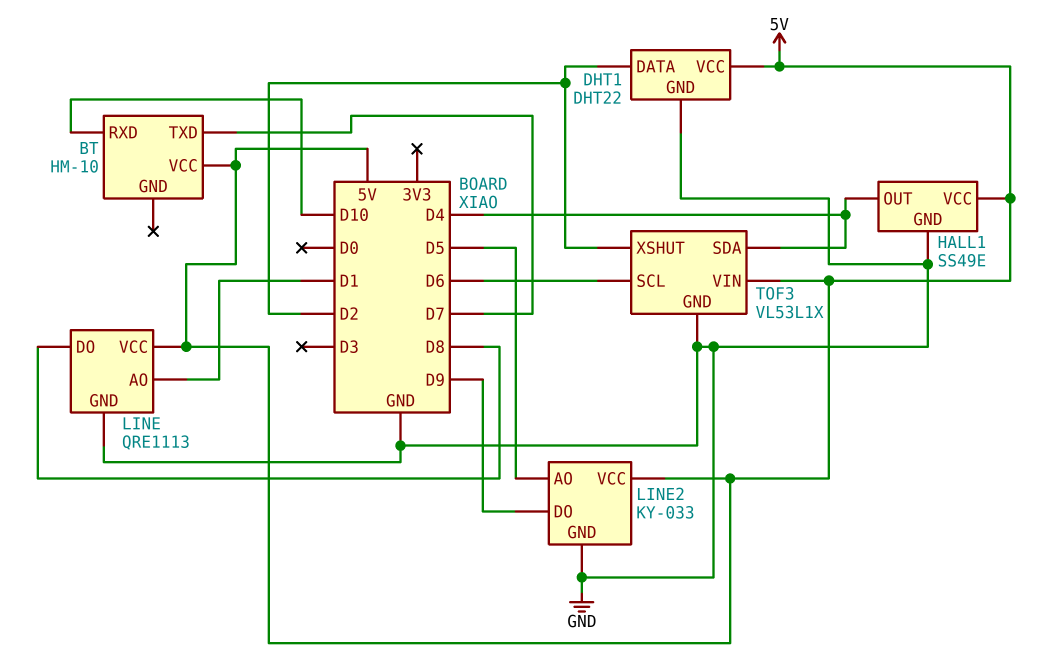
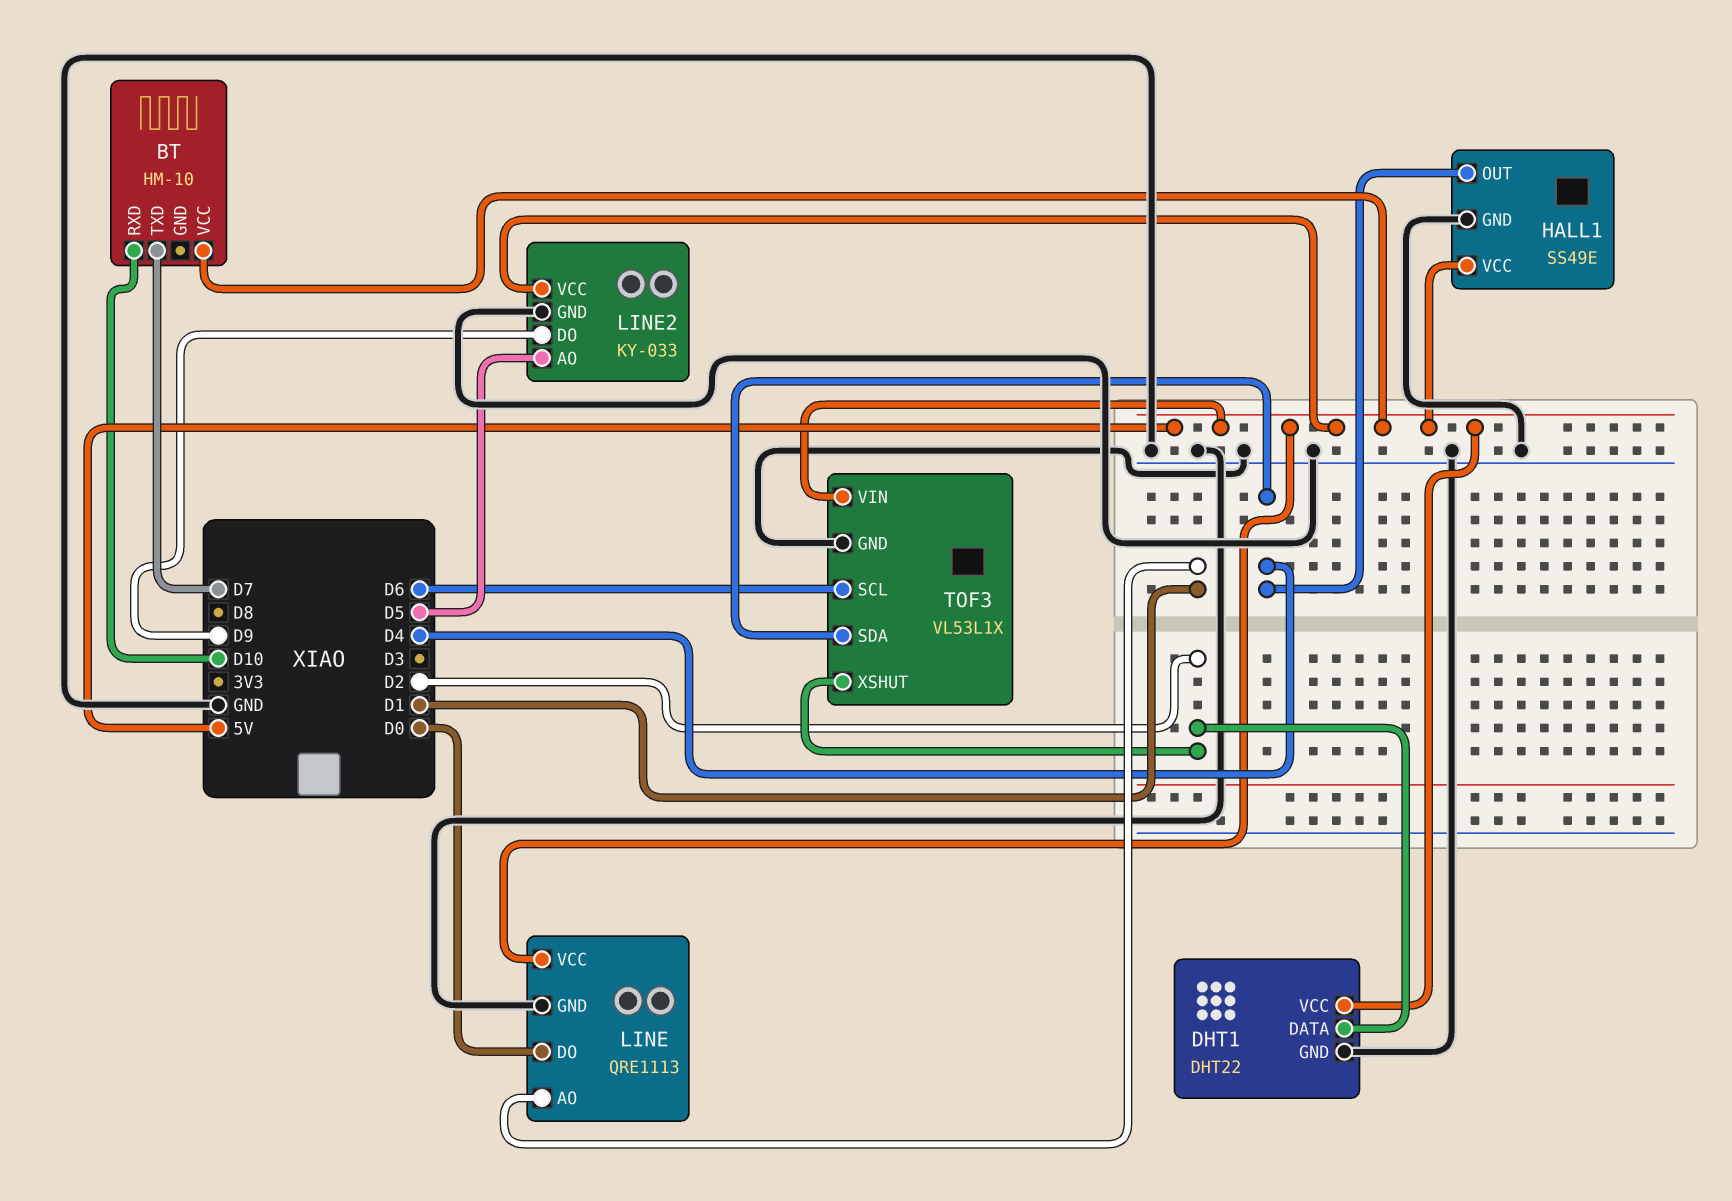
LINE pin DO: D8 -> D0

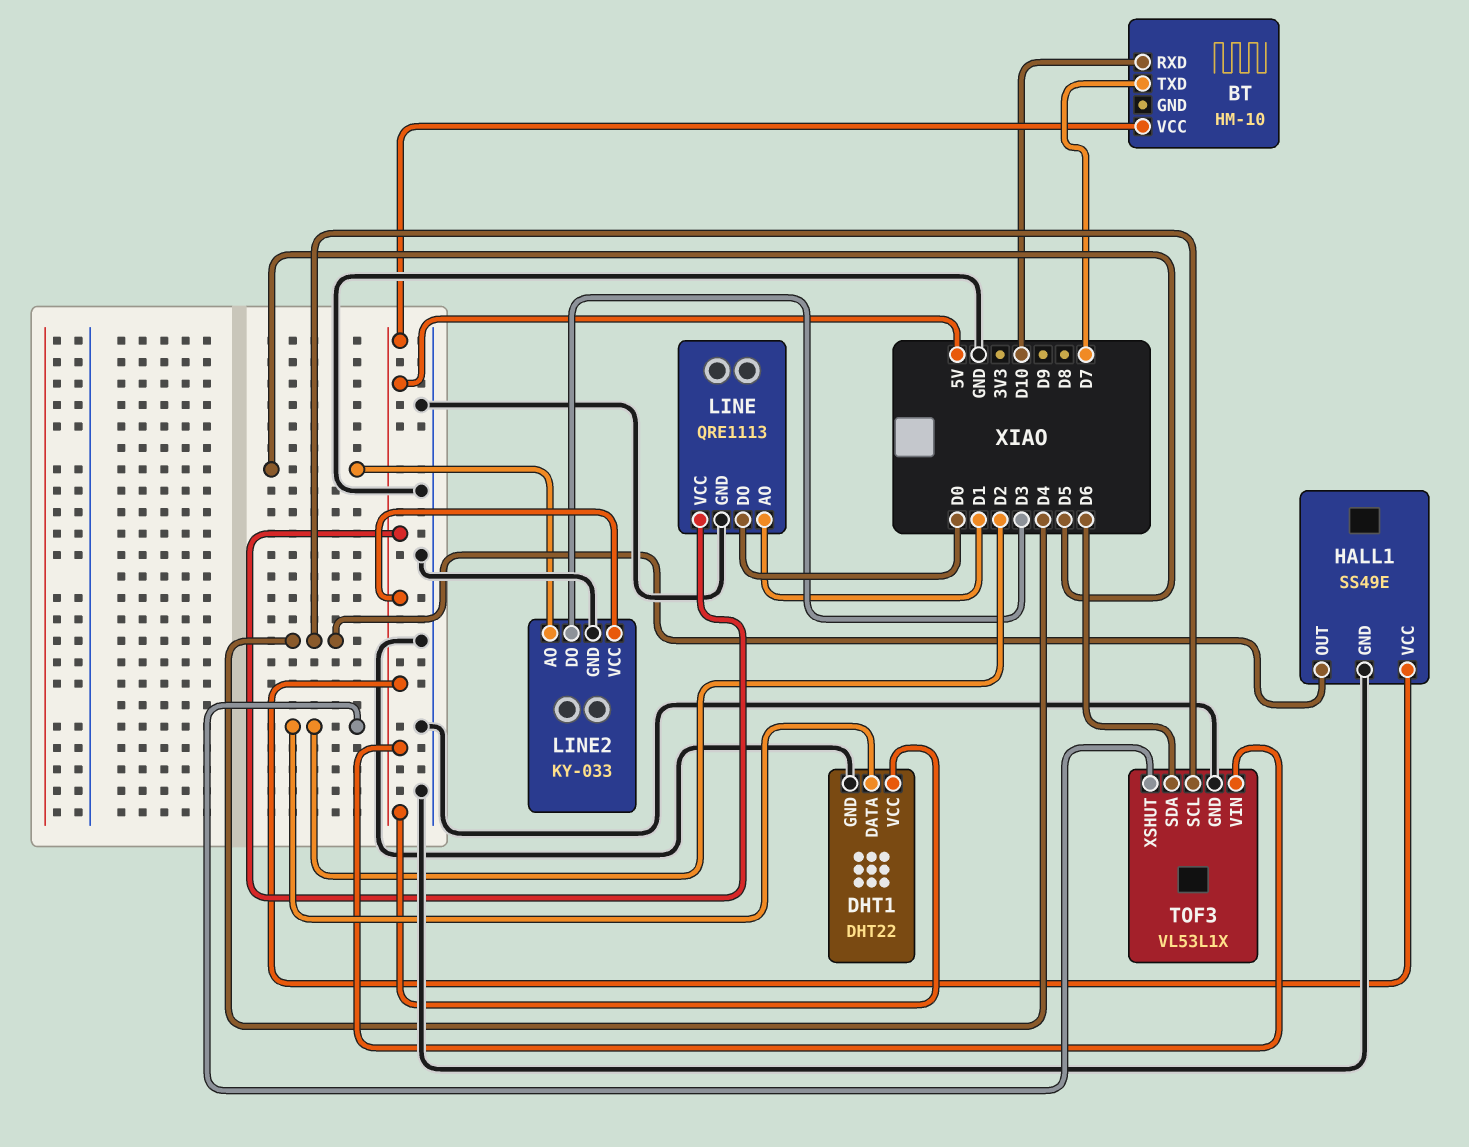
LINE2 pin DO: D9 -> D3
TOF3 pin SCL: D6 -> D4
TOF3 pin SDA: D4 -> D6

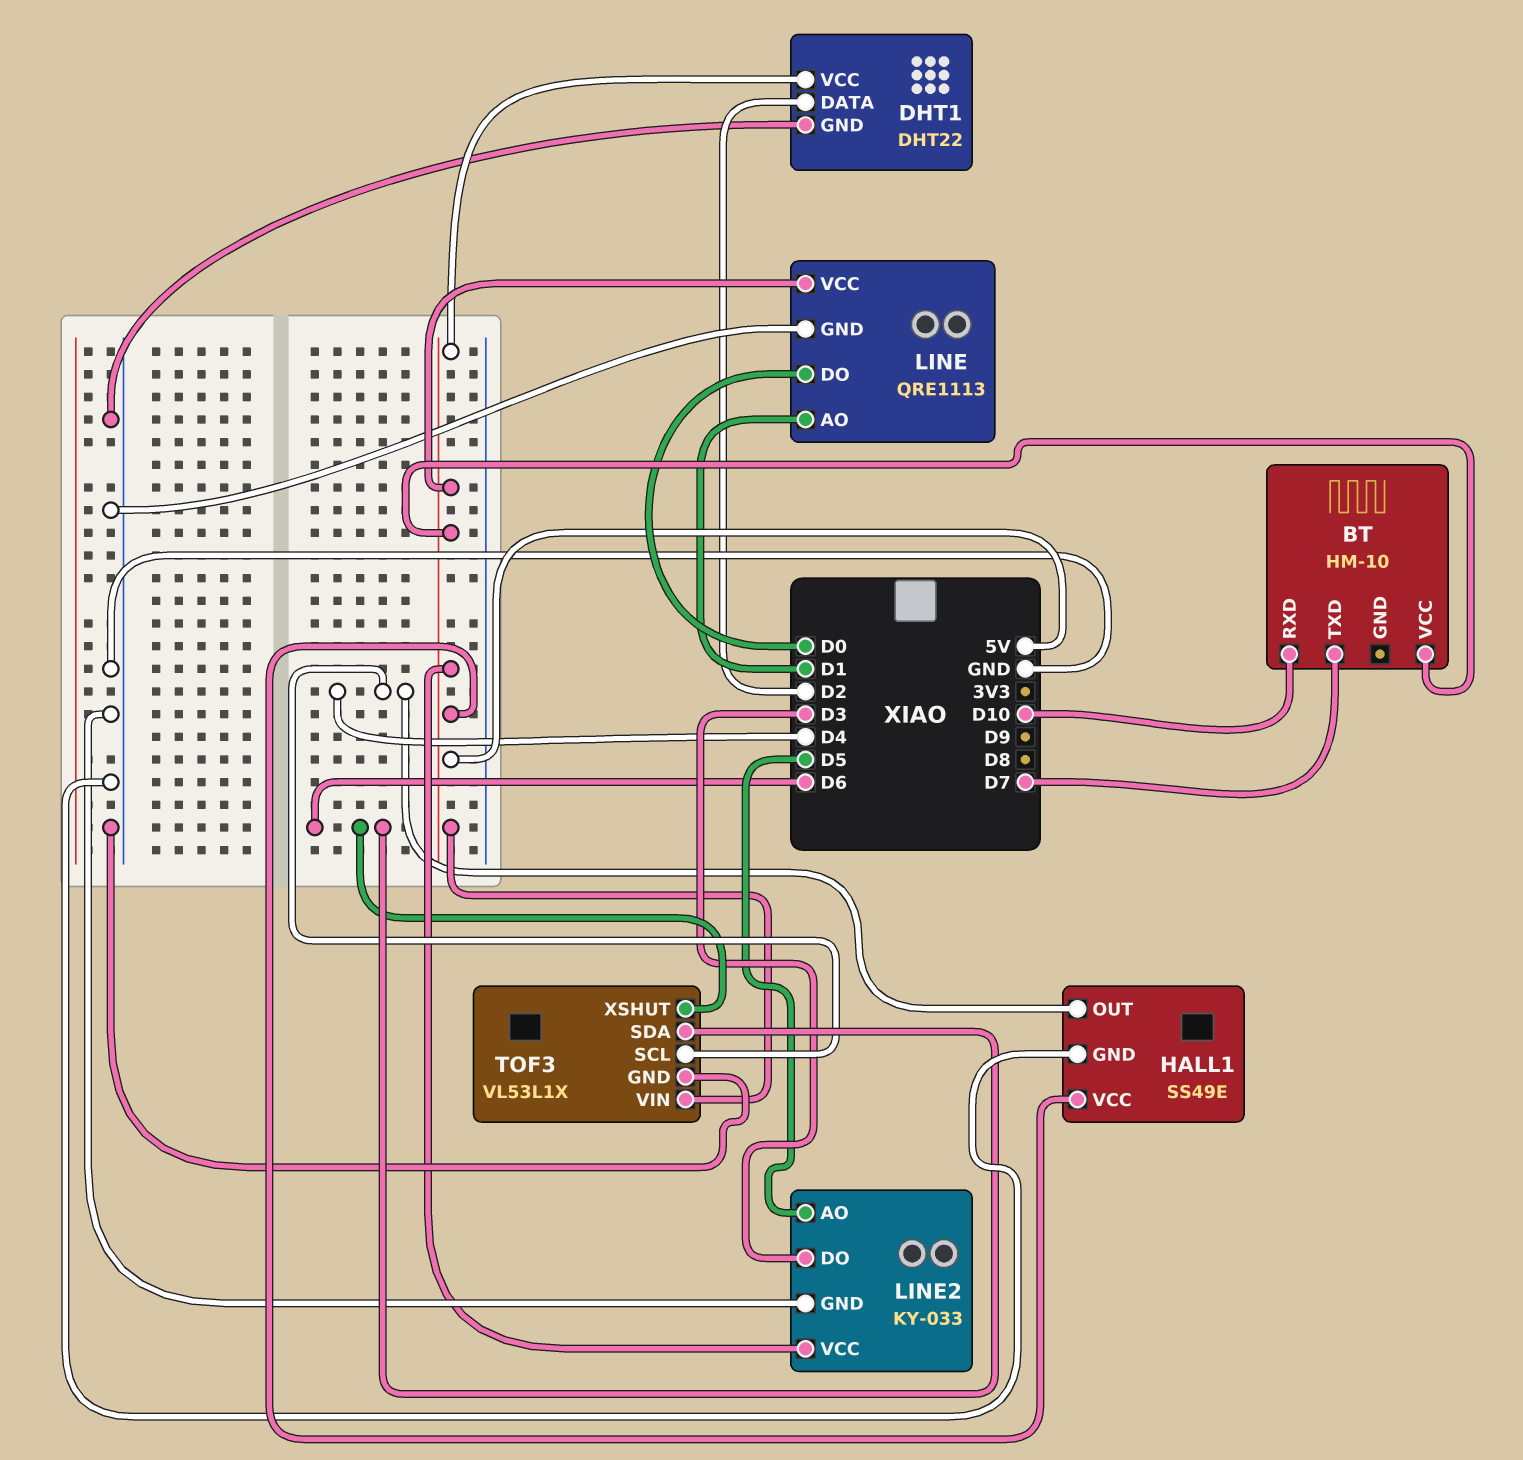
TOF3 pin XSHUT: D2 -> D6

